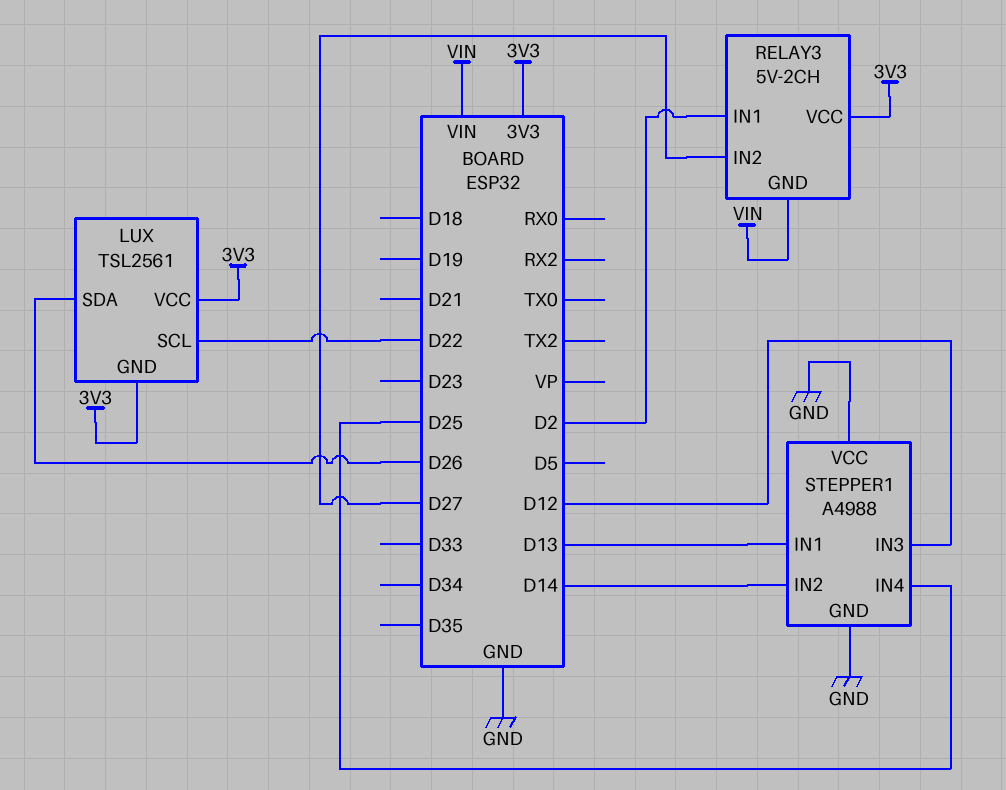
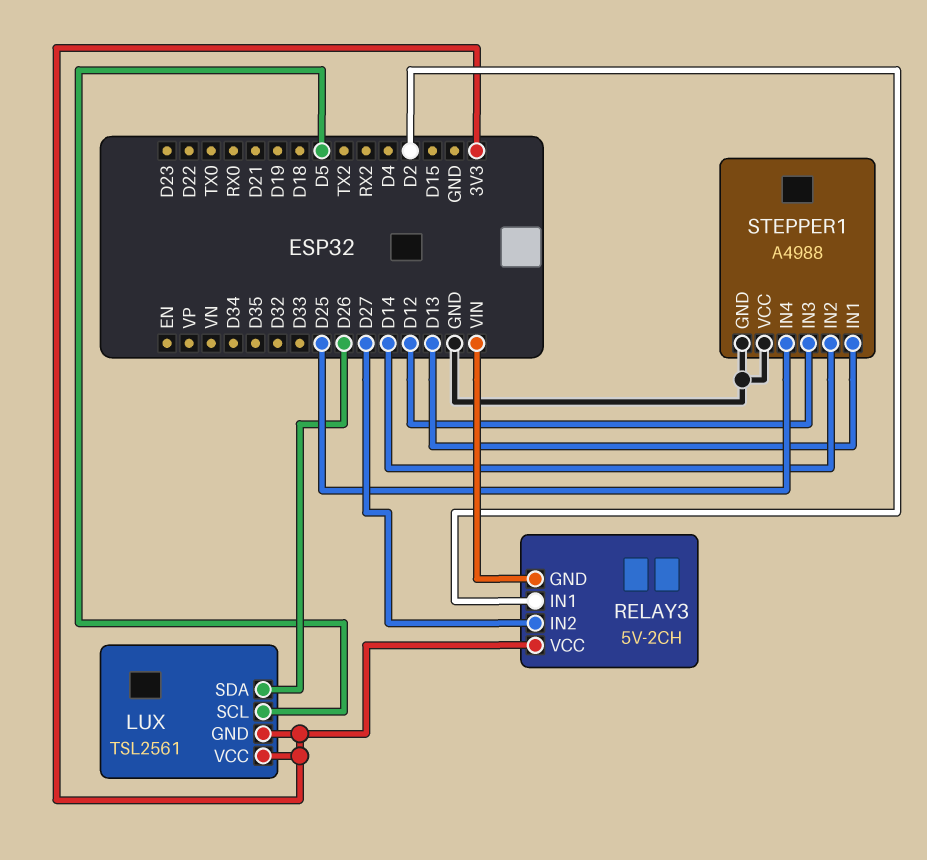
LUX pin SCL: D22 -> D5

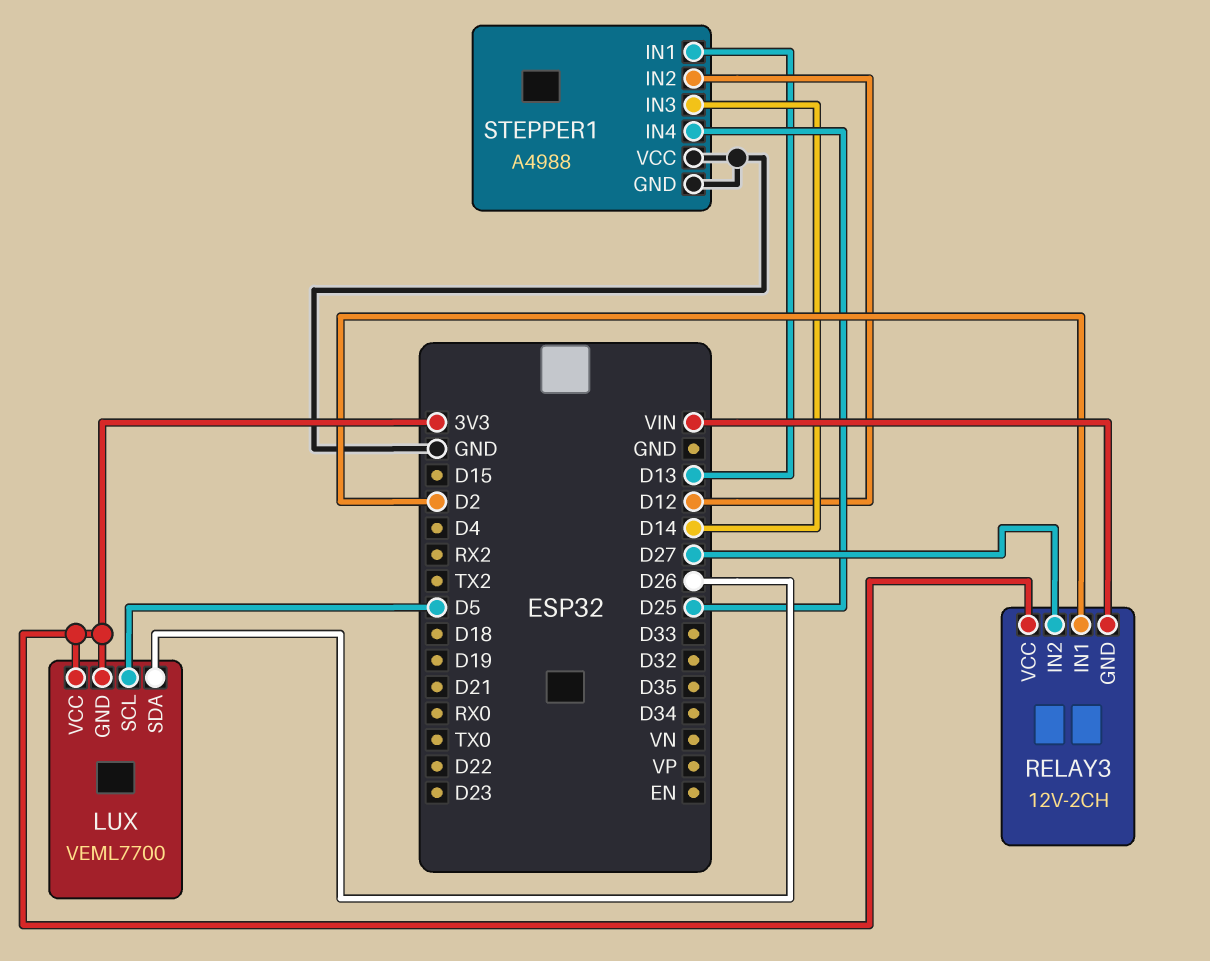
LUX: TSL2561 -> VEML7700
RELAY3: 5V-2CH -> 12V-2CH
STEPPER1 pin IN2: D14 -> D12
STEPPER1 pin IN3: D12 -> D14

